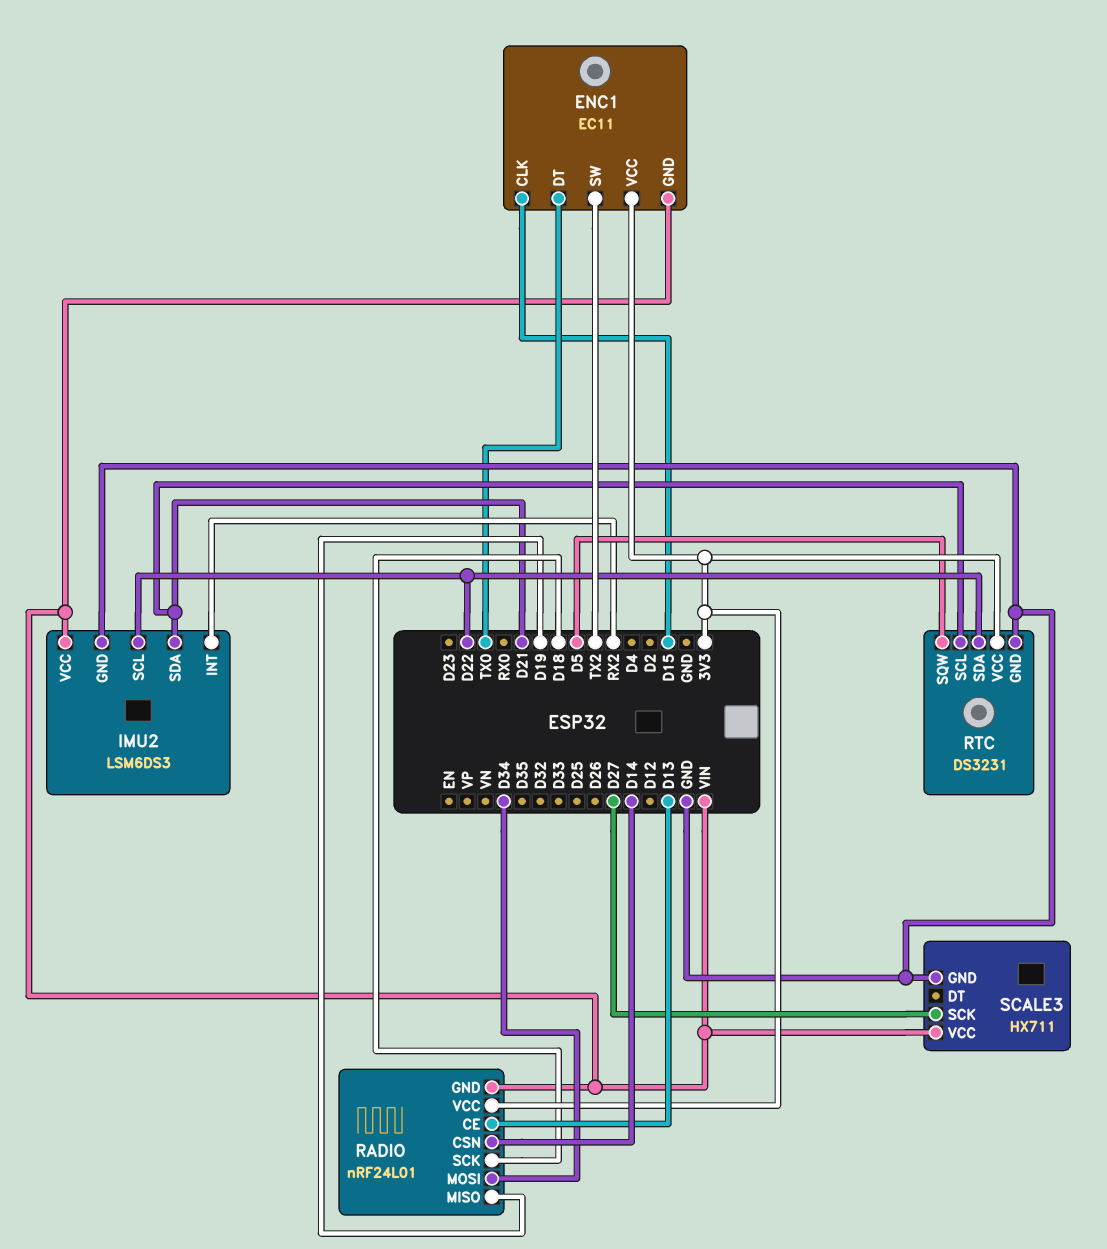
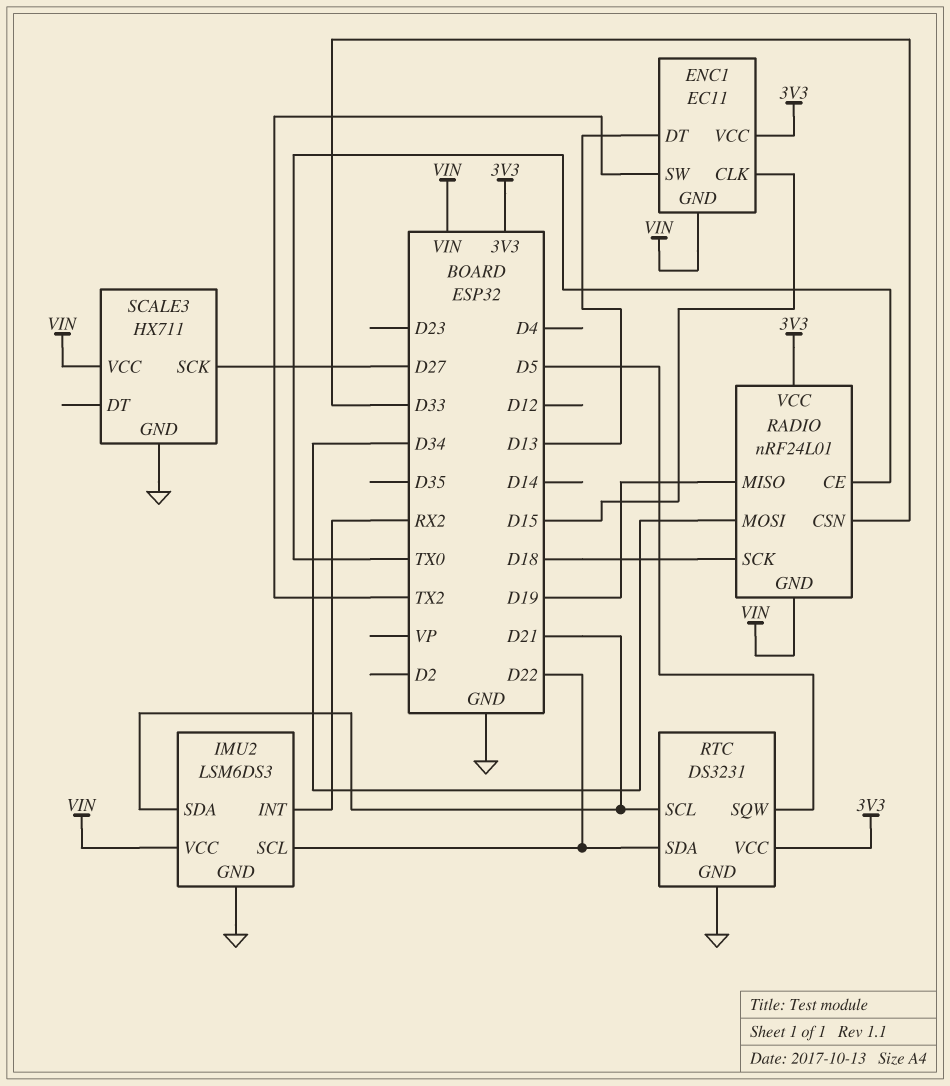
ENC1 pin DT: TX0 -> D13
RADIO pin CE: D13 -> TX0
RADIO pin CSN: D14 -> D33

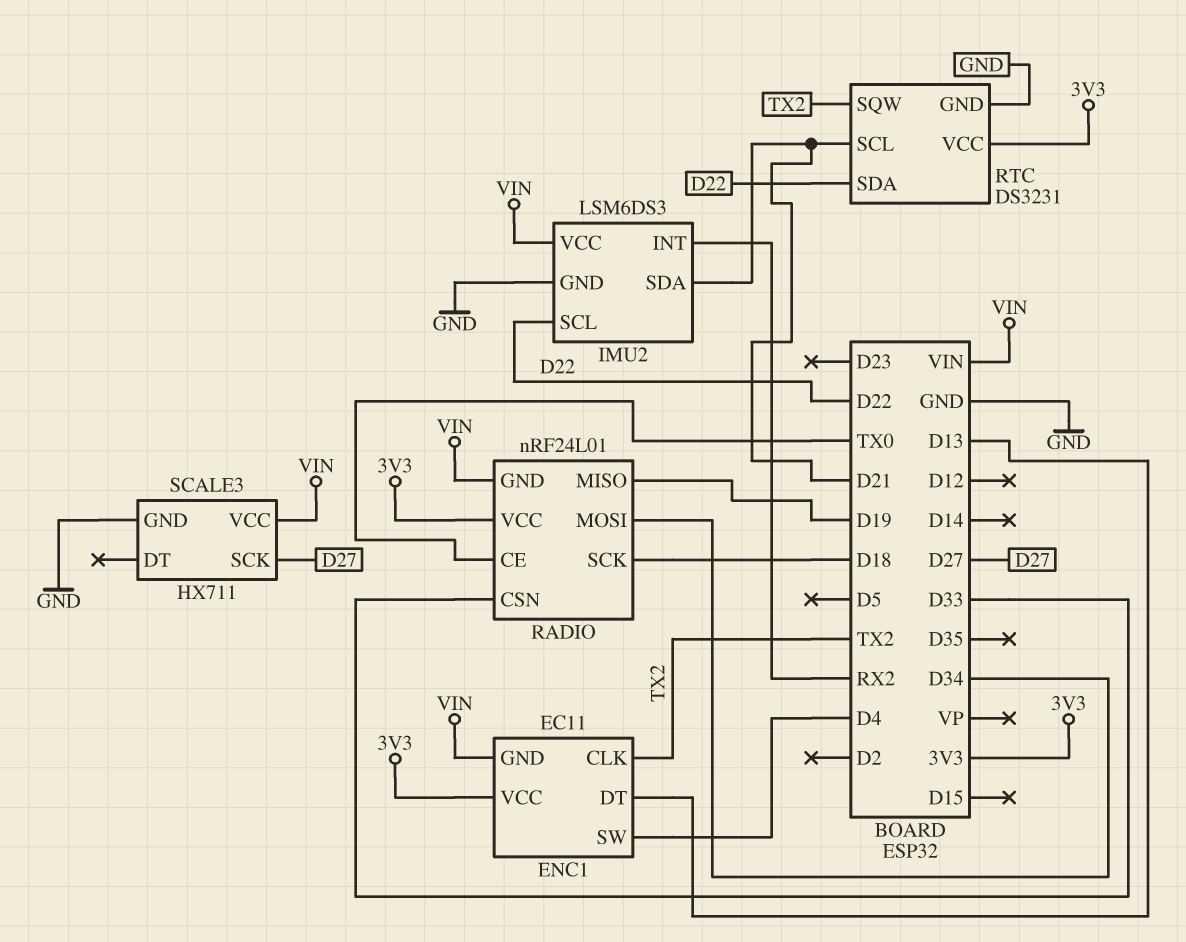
ENC1 pin CLK: D15 -> TX2
ENC1 pin SW: TX2 -> D4
RTC pin SQW: D5 -> TX2

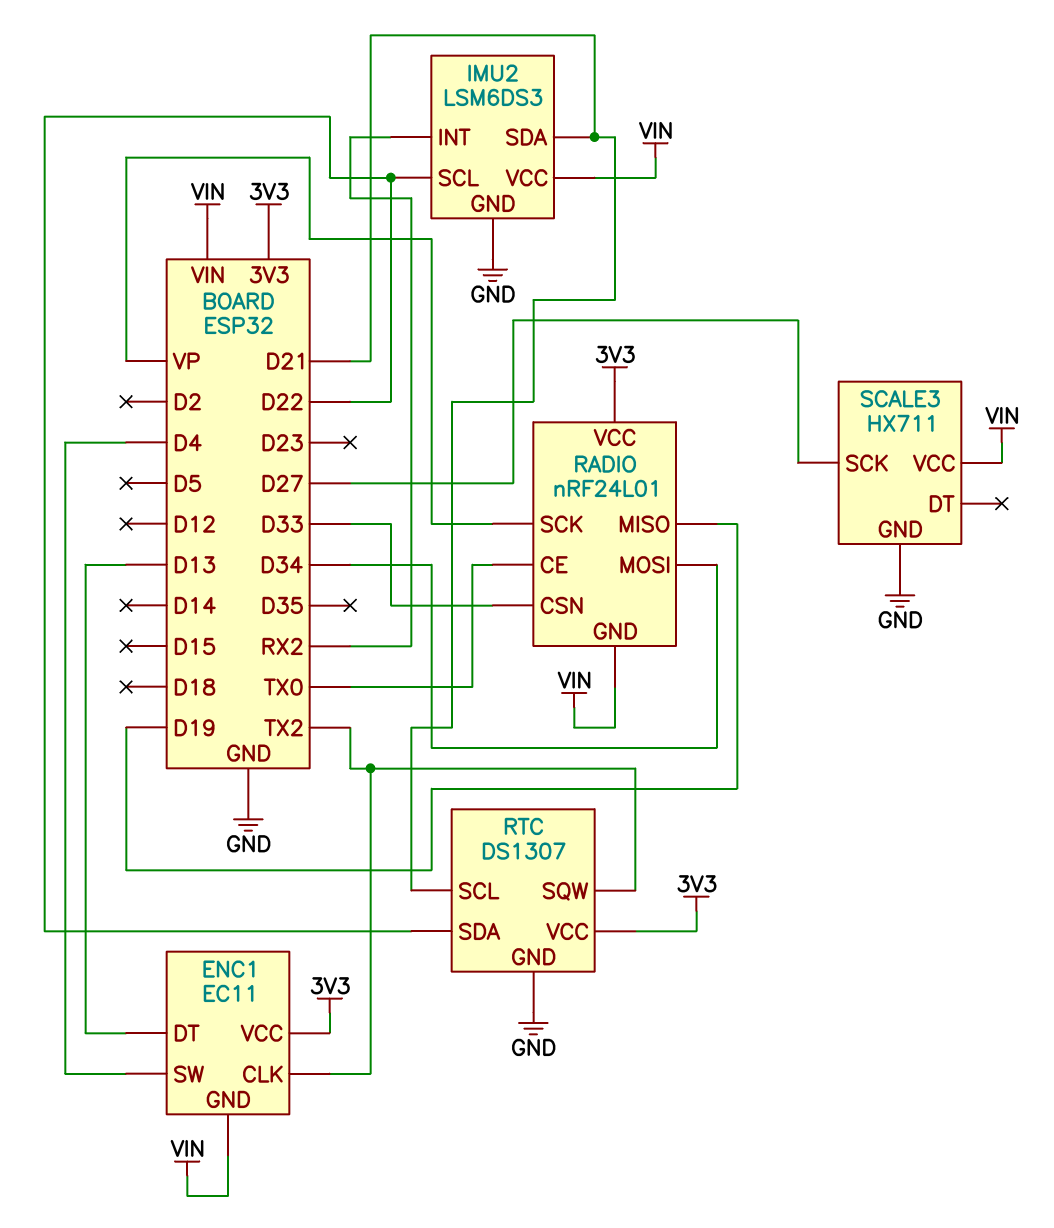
RADIO pin SCK: D18 -> VP
RTC: DS3231 -> DS1307

